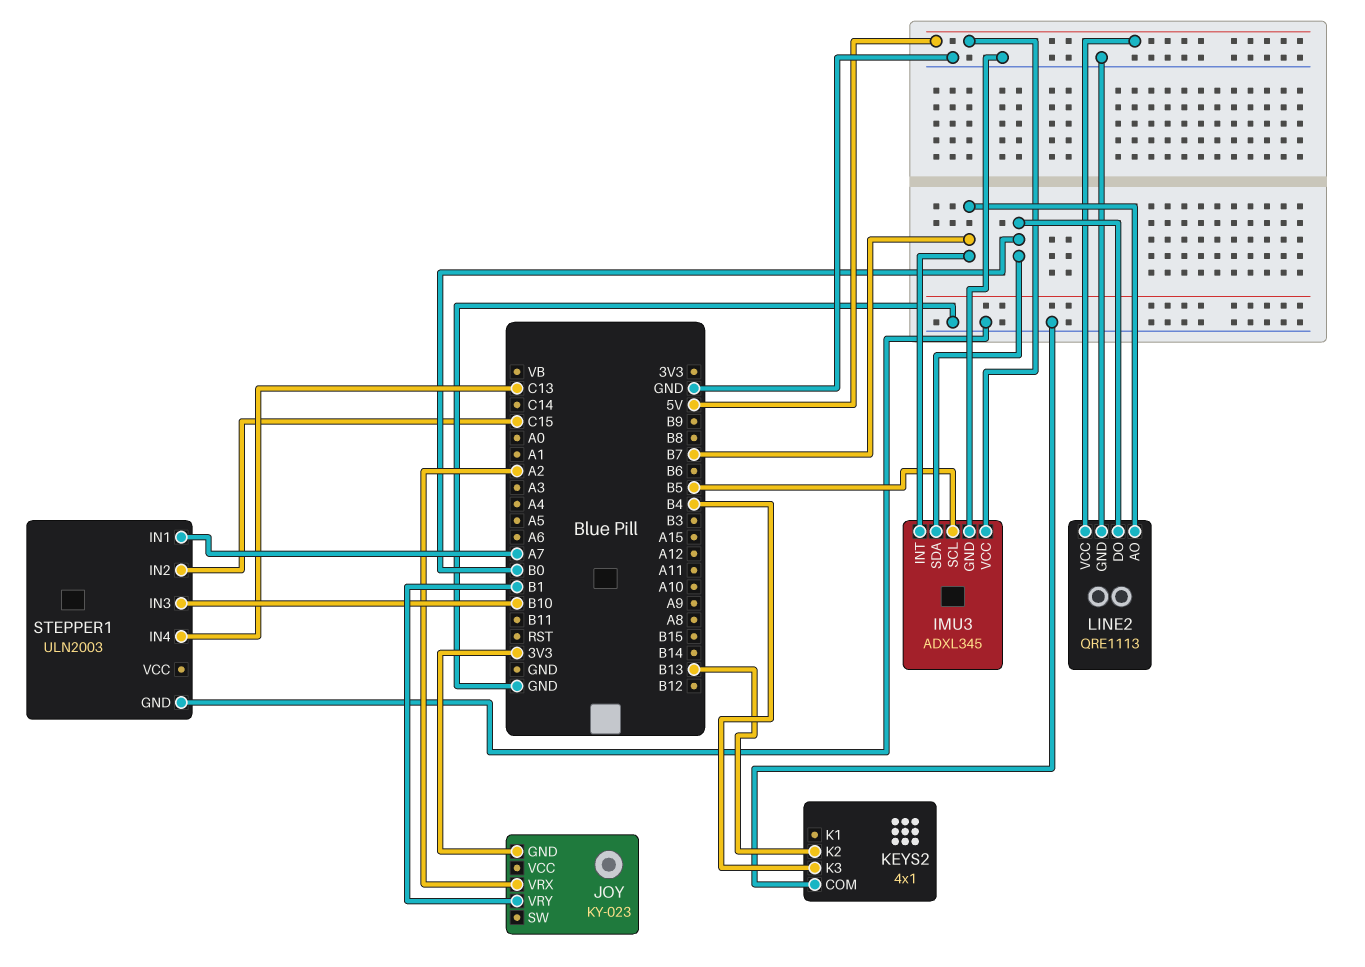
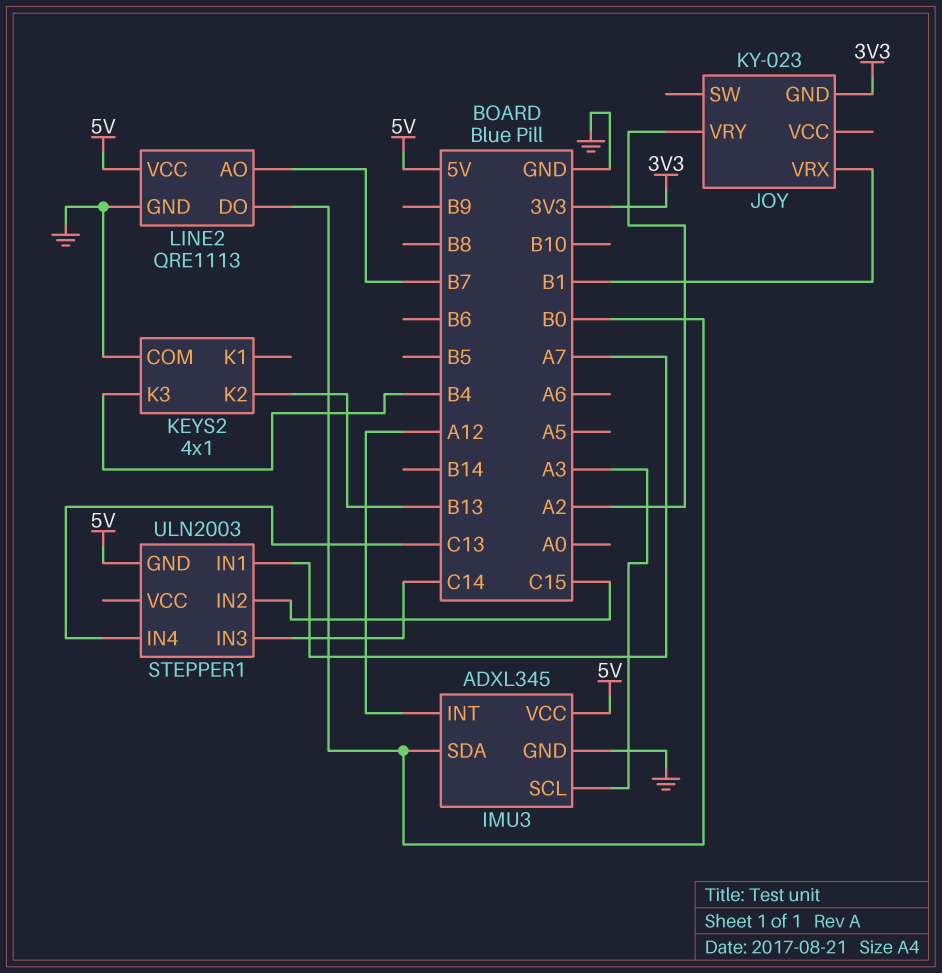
IMU3 pin INT: B7 -> A12
IMU3 pin SCL: B5 -> A3
JOY pin VRX: A2 -> B1
JOY pin VRY: B1 -> A2
STEPPER1 pin GND: GND -> 5V
STEPPER1 pin IN3: B10 -> C14

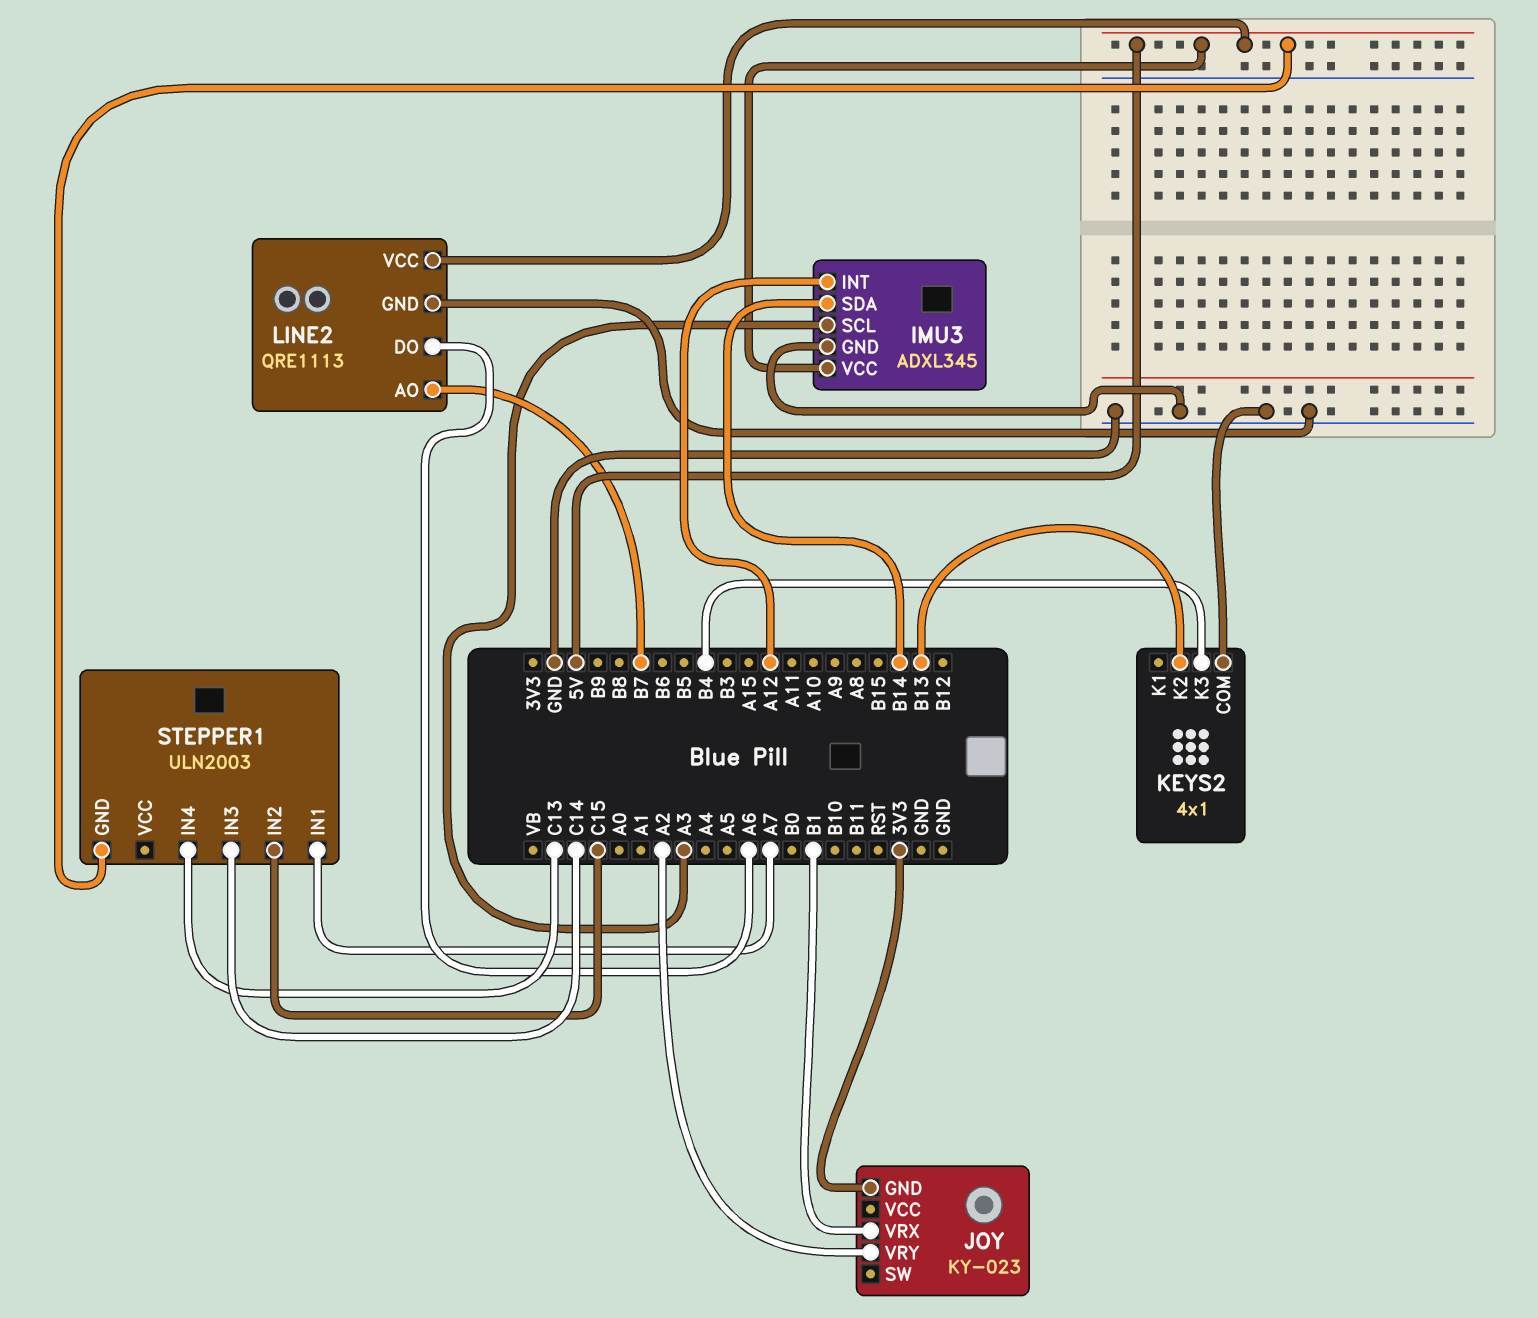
IMU3 pin SDA: B0 -> B14
LINE2 pin DO: B0 -> A6

